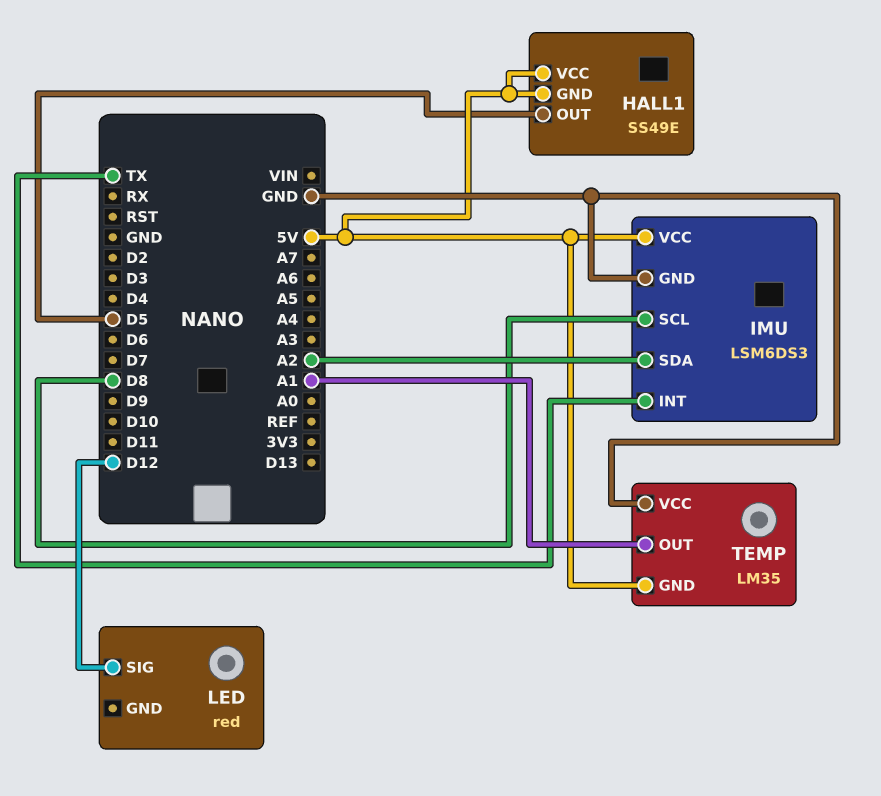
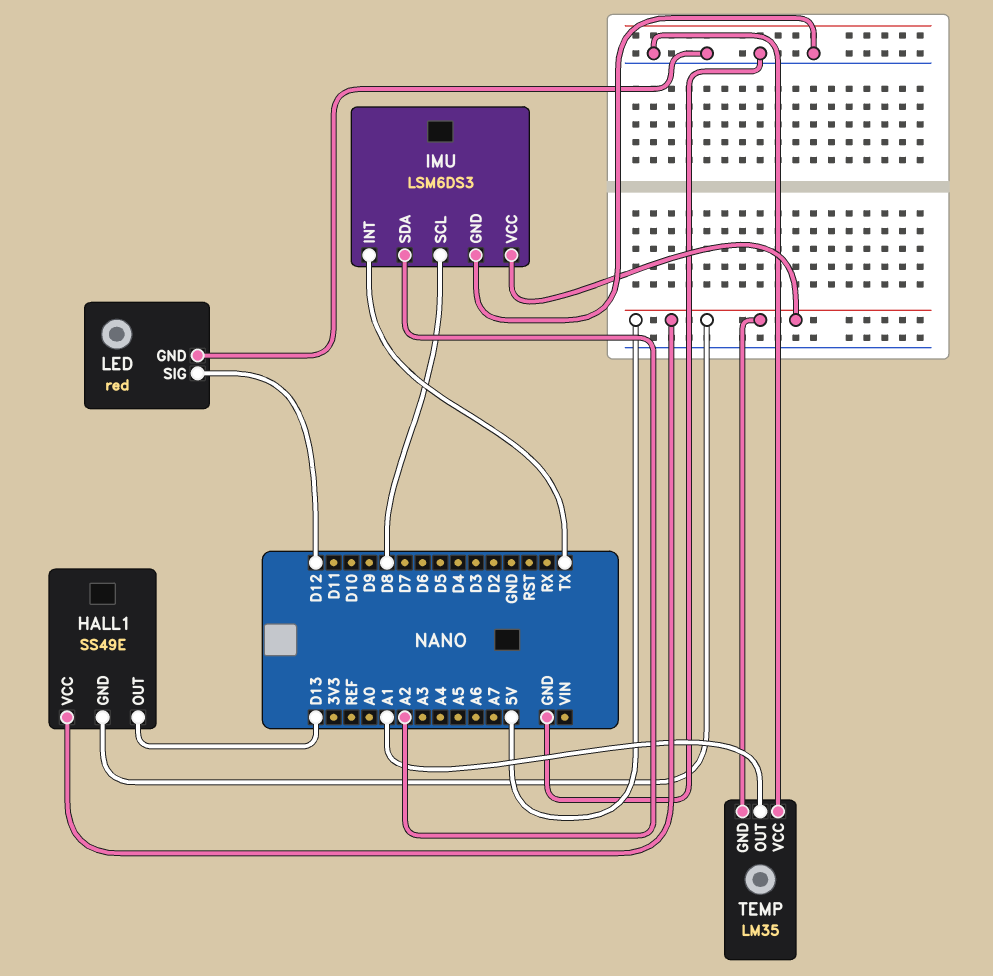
HALL1 pin OUT: D5 -> D13
LED pin GND: none -> GND

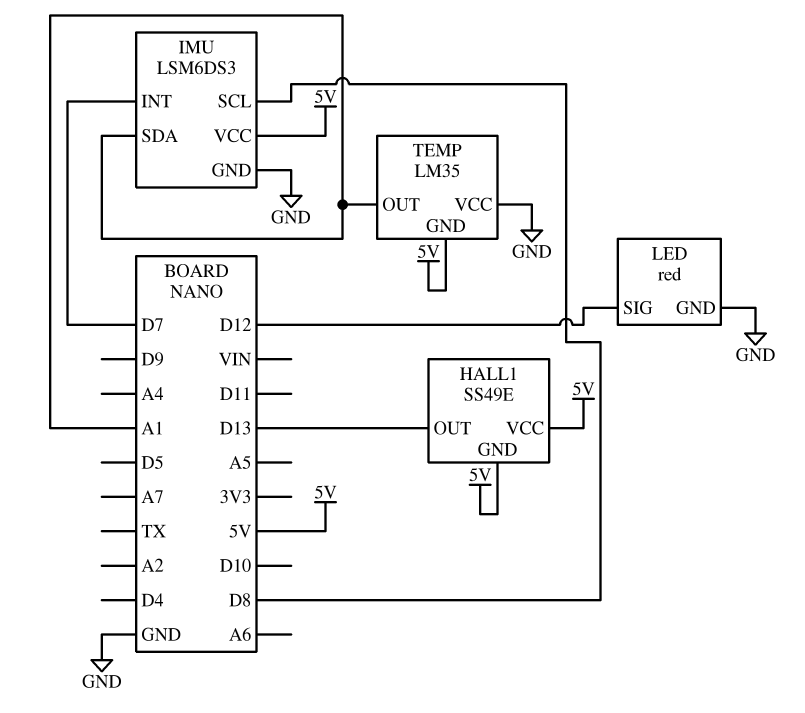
IMU pin INT: TX -> D7
IMU pin SDA: A2 -> A1

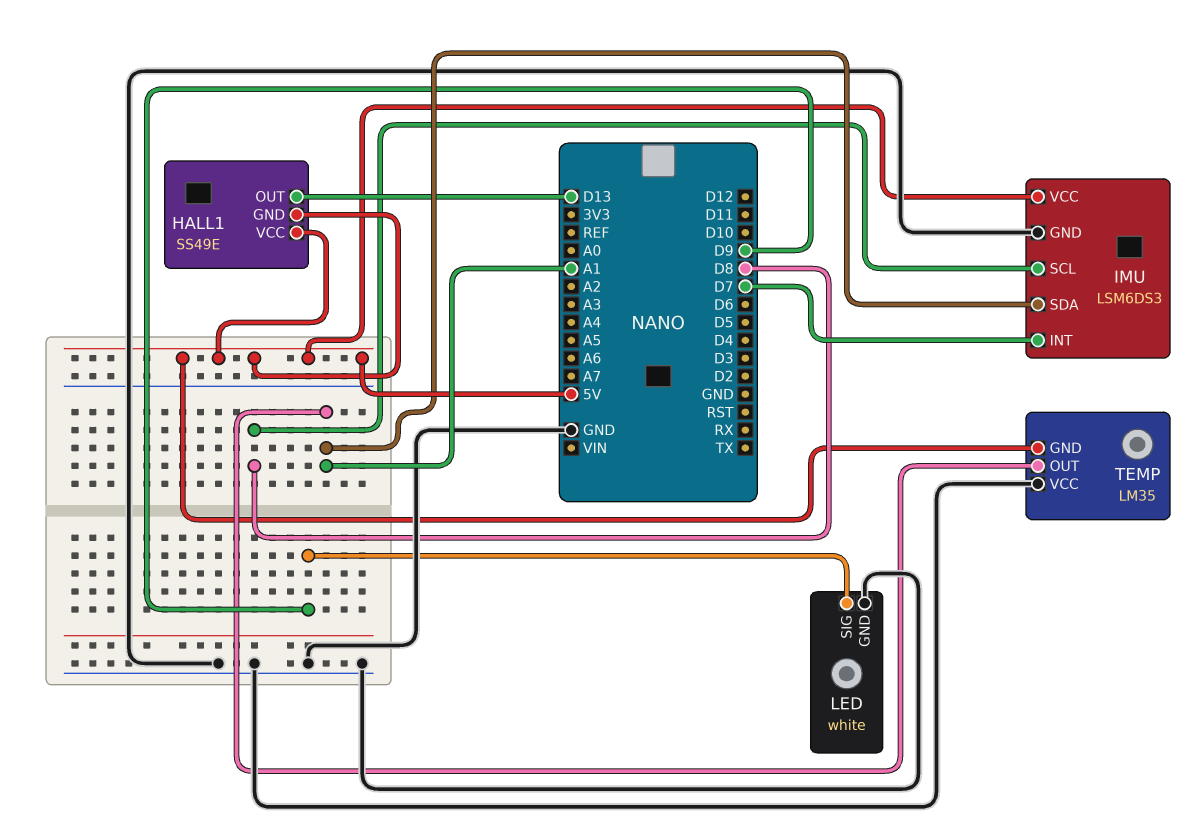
LED: red -> white
LED pin SIG: D12 -> D9

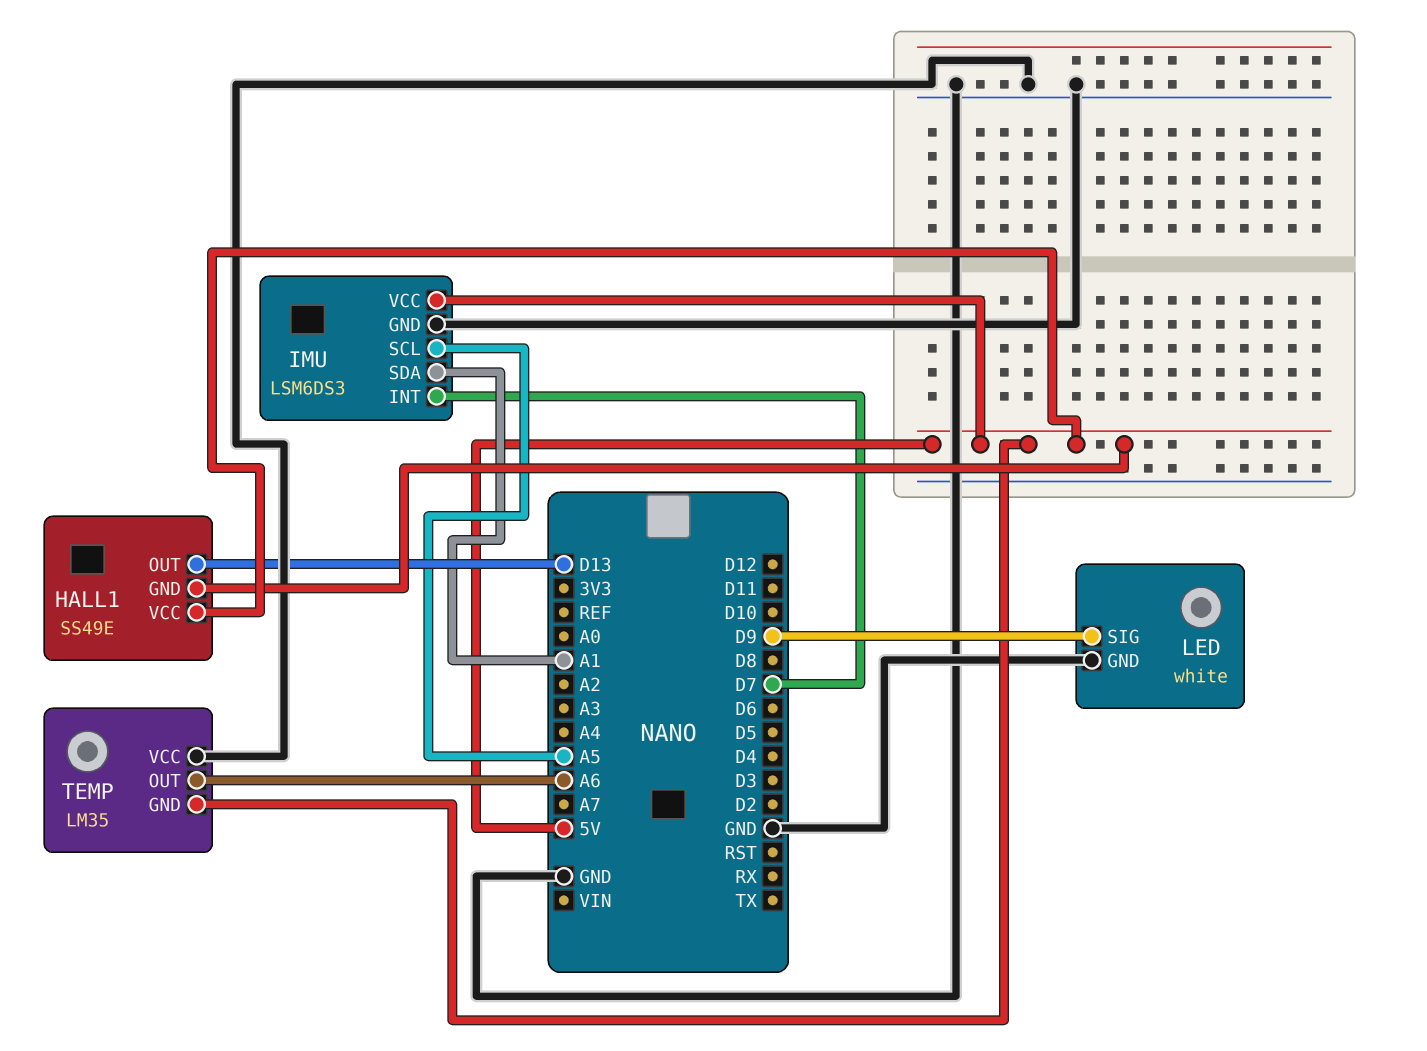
IMU pin SCL: D8 -> A5
TEMP pin OUT: A1 -> A6

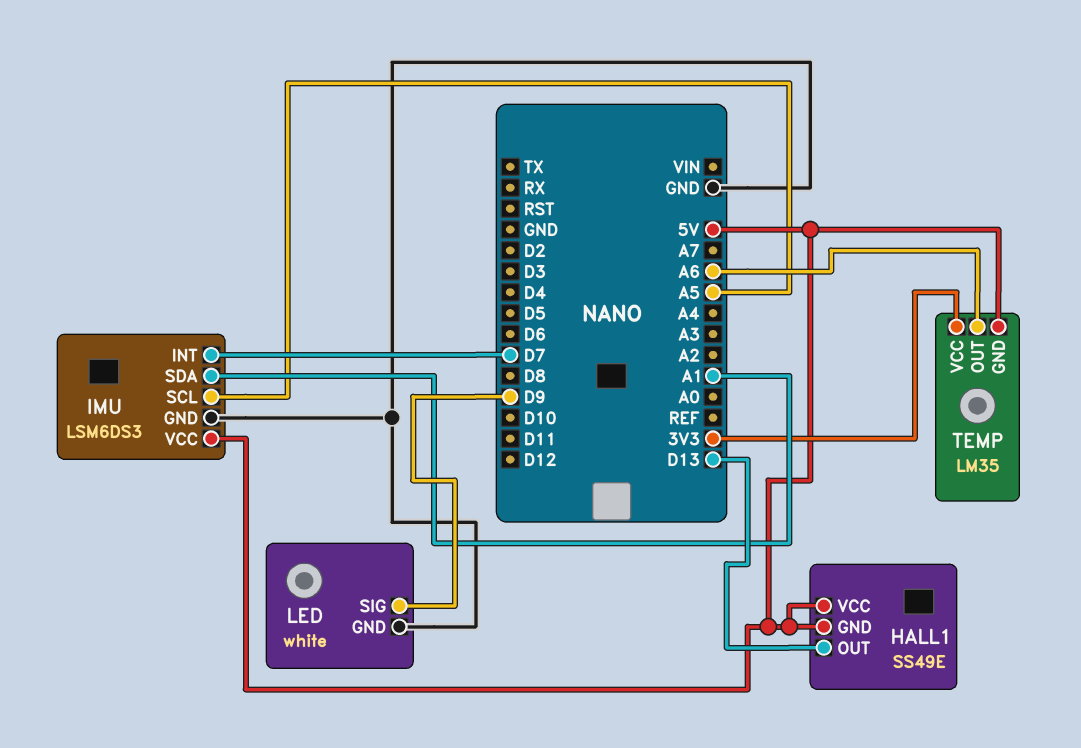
TEMP pin VCC: GND -> 3V3

